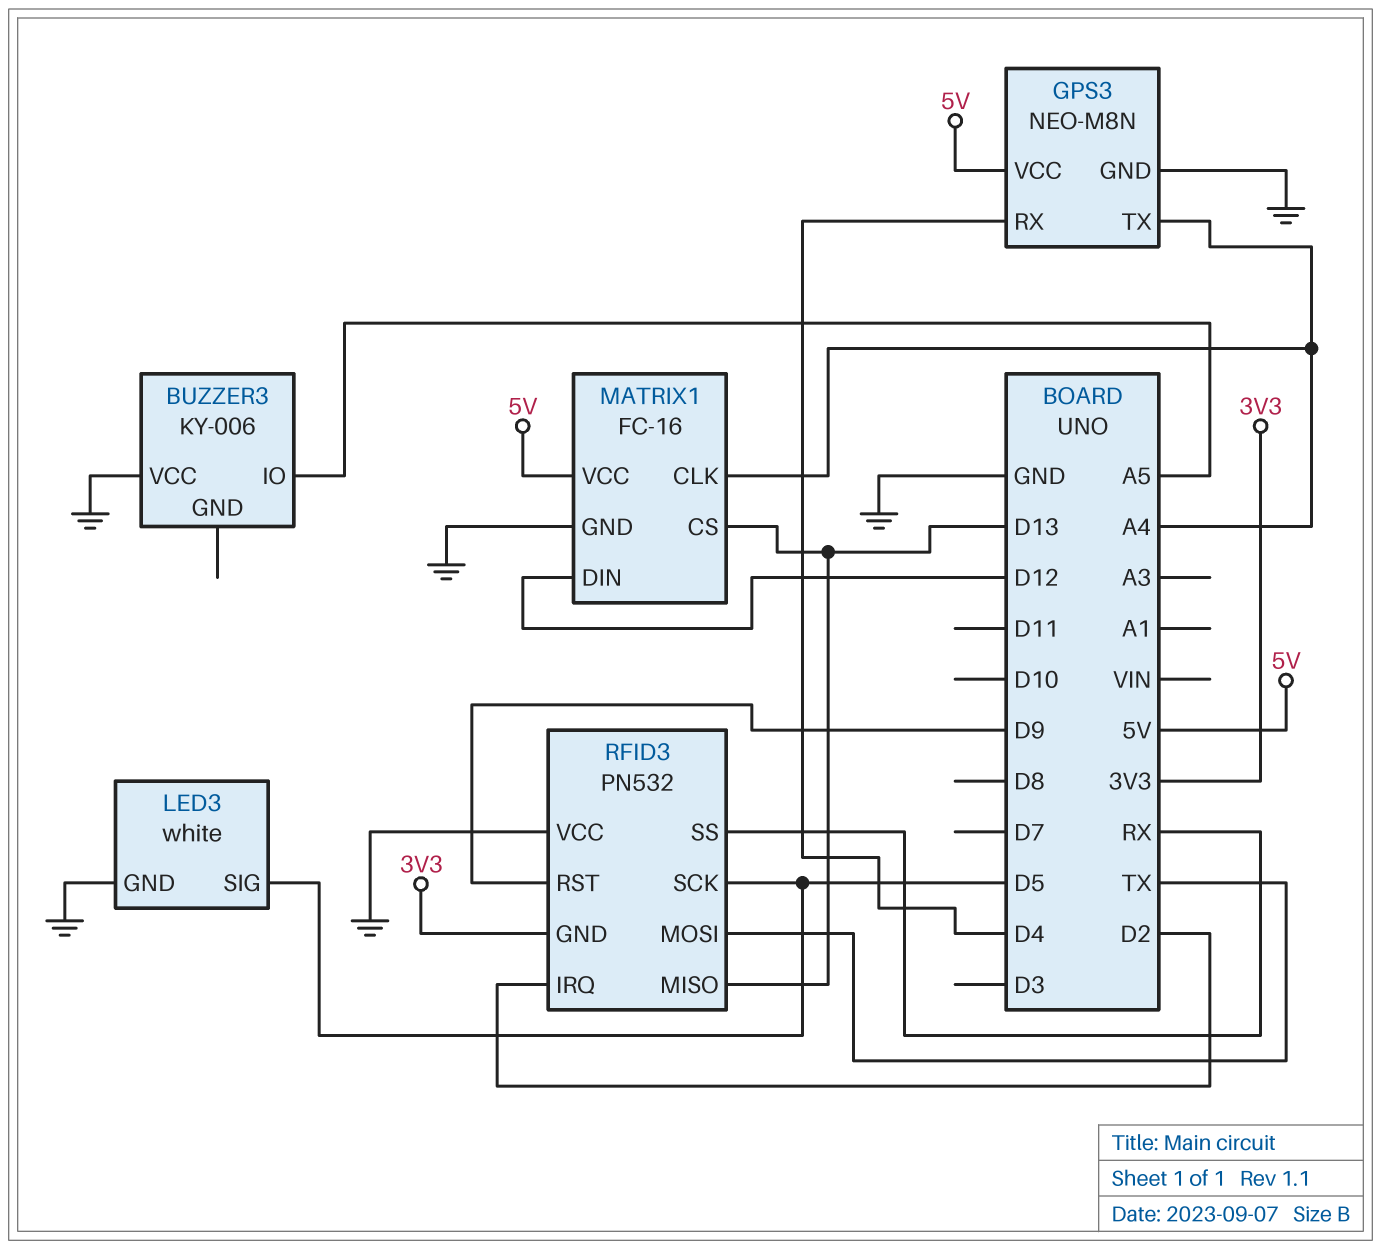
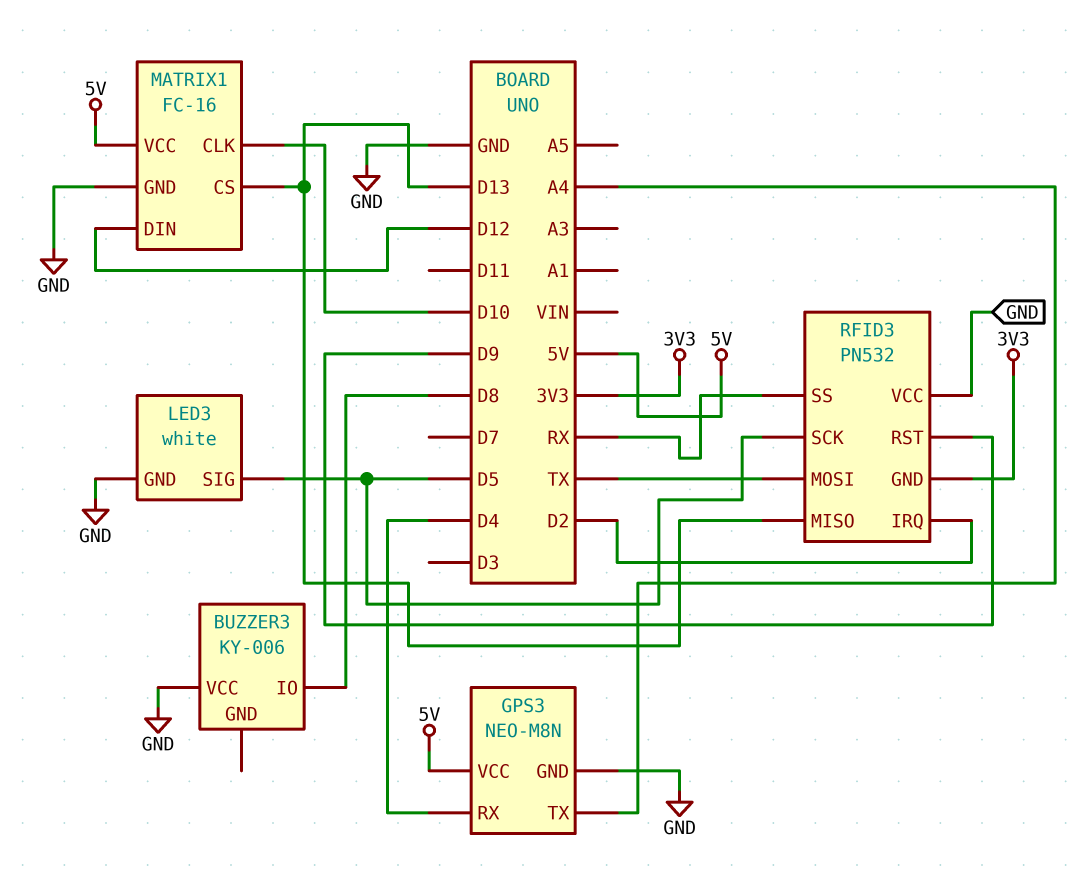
BUZZER3 pin IO: A5 -> D8
MATRIX1 pin CLK: A4 -> D10

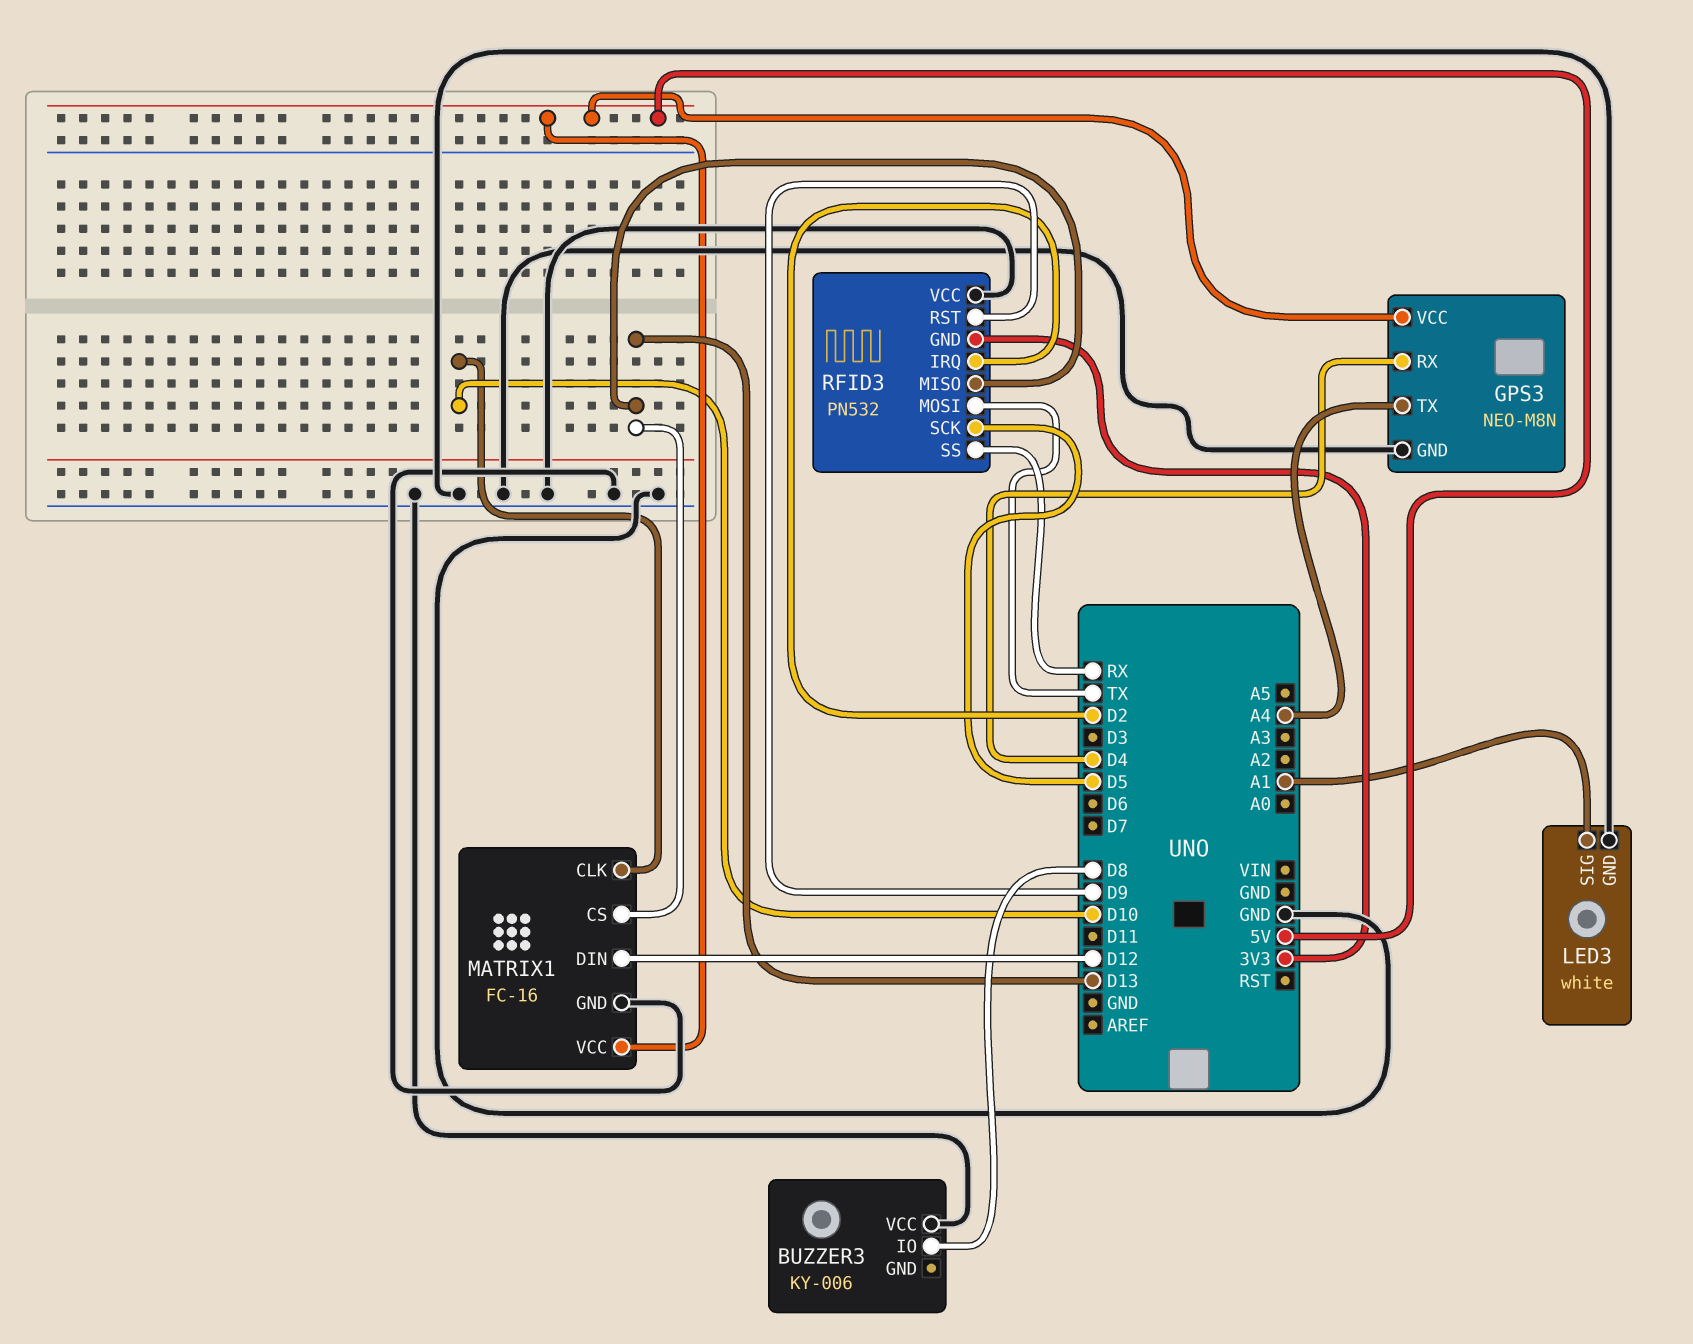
LED3 pin SIG: D5 -> A1

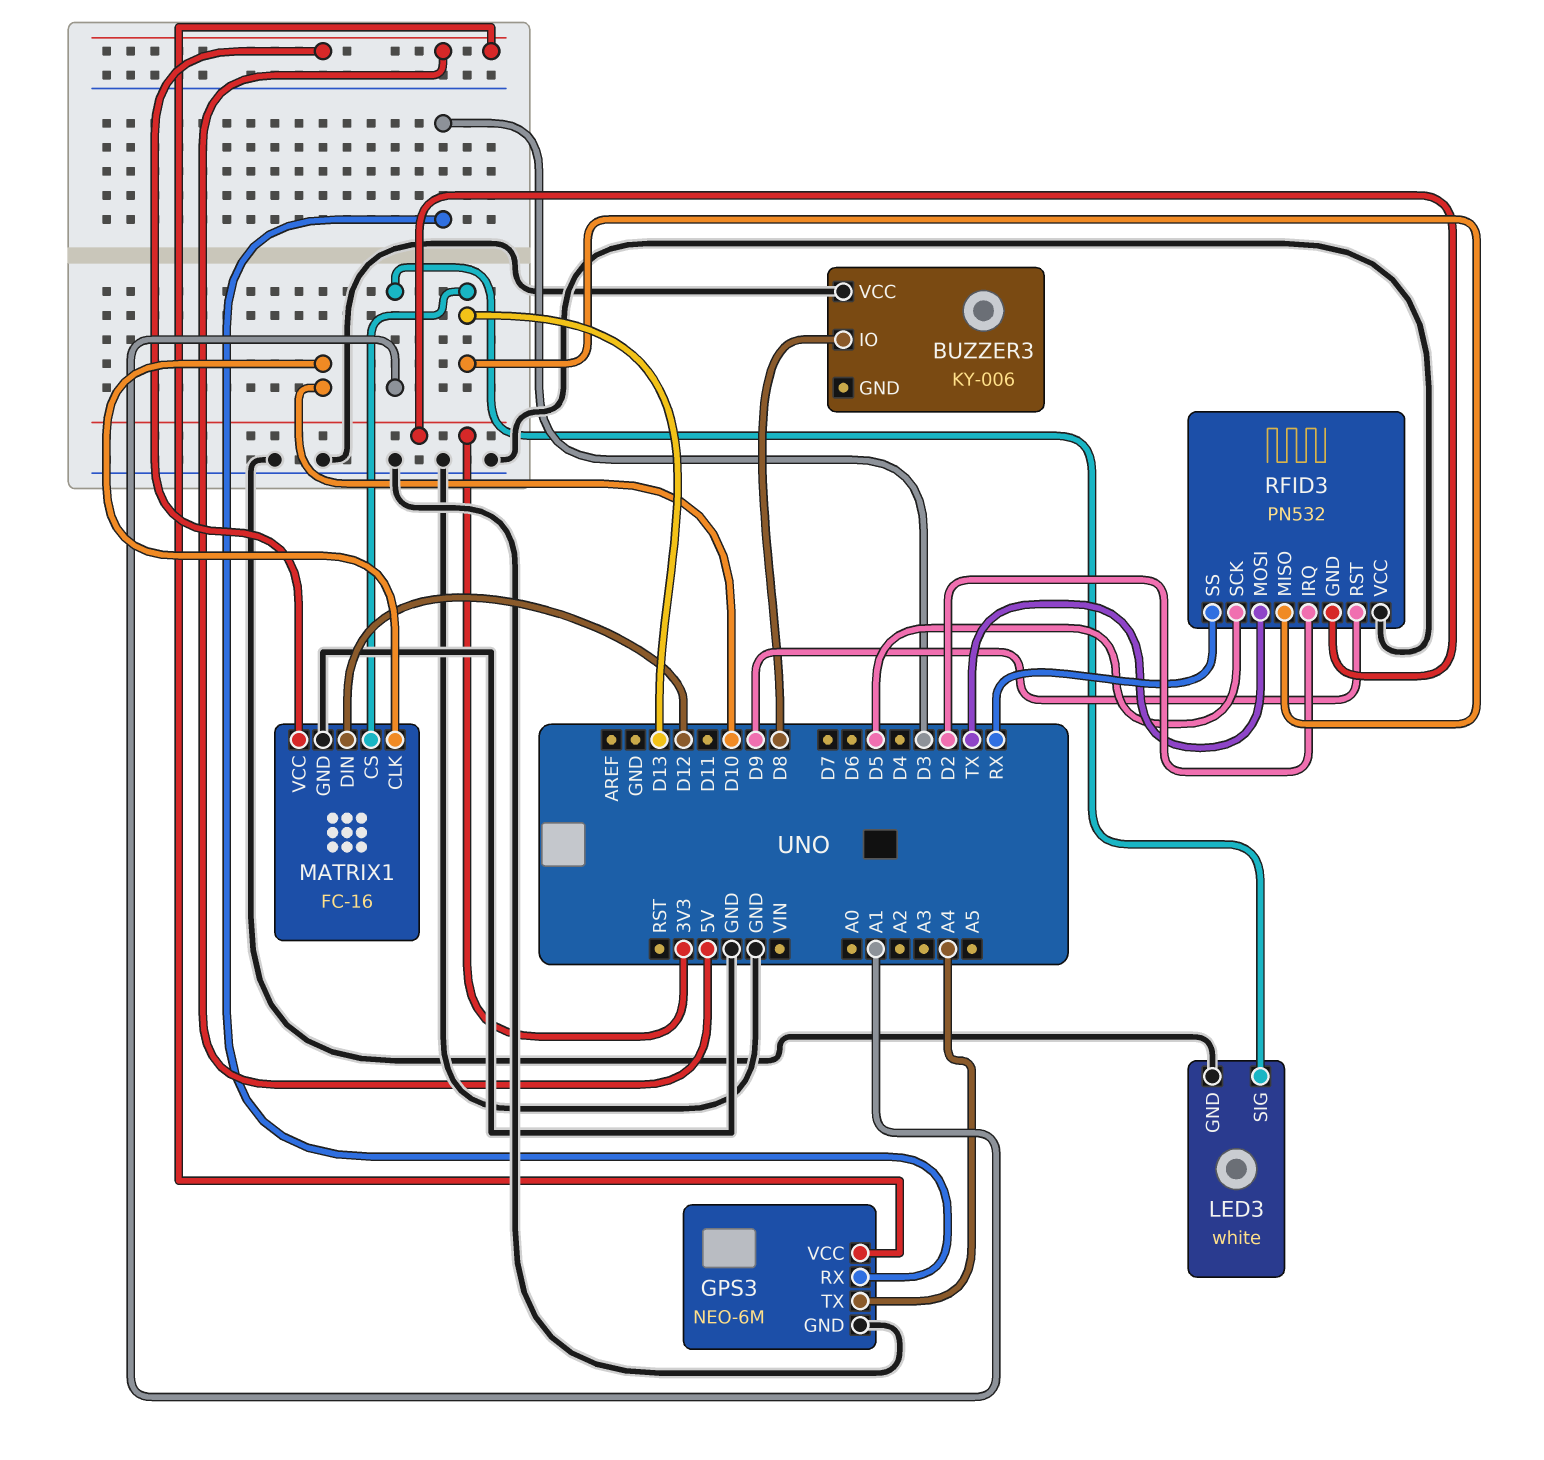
GPS3: NEO-M8N -> NEO-6M
GPS3 pin RX: D4 -> D3

